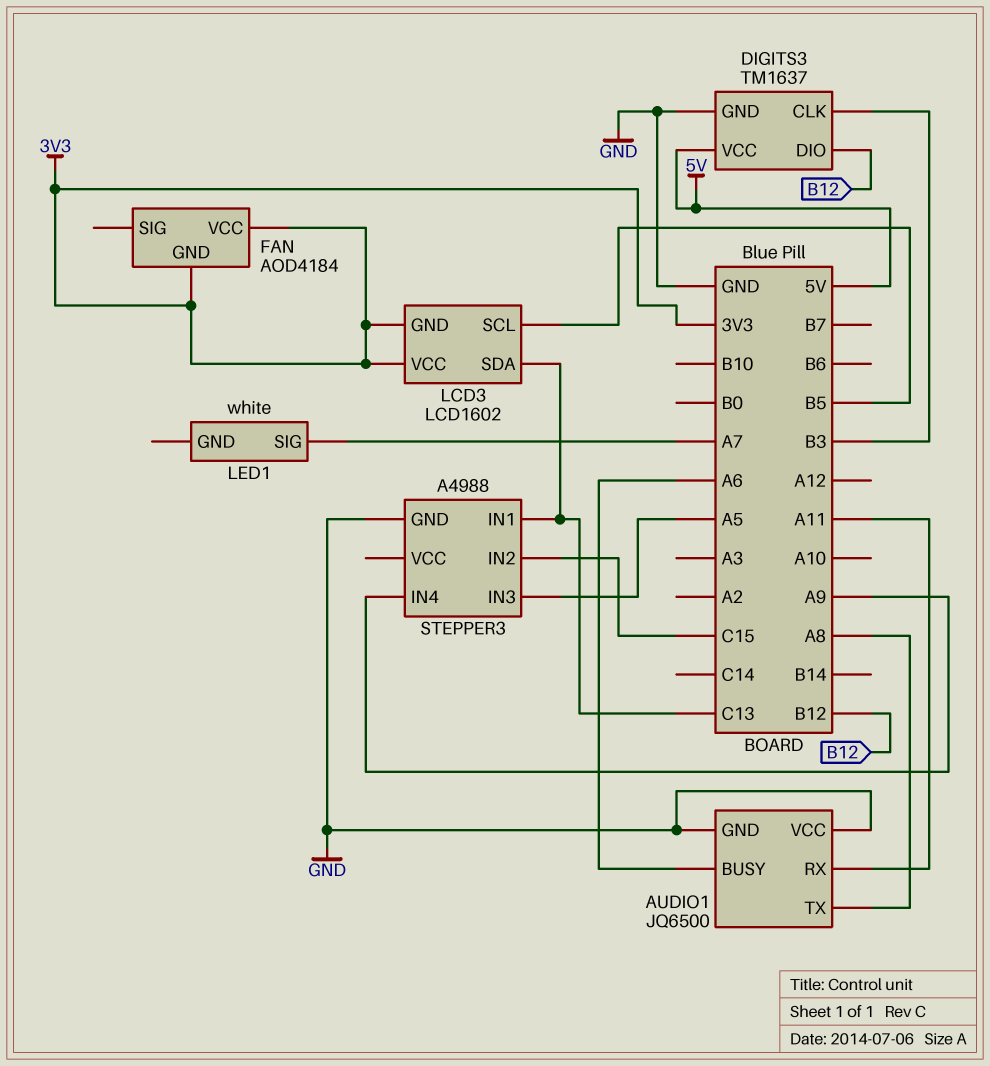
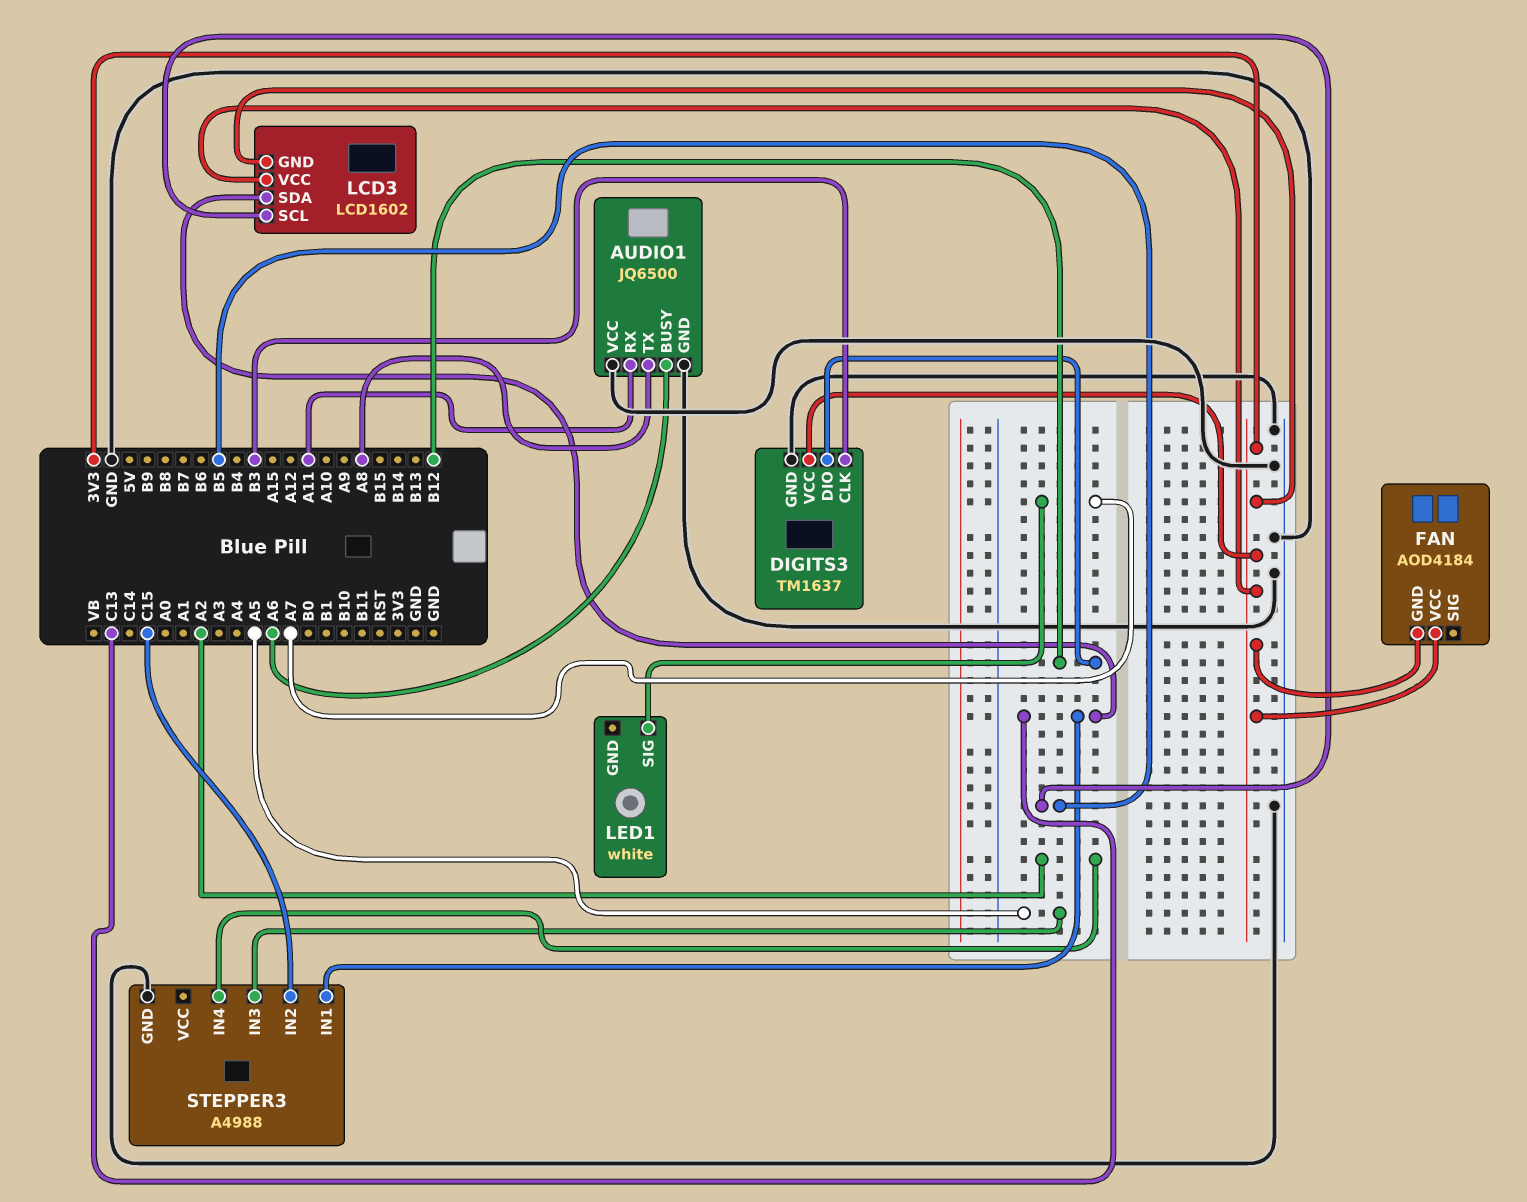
DIGITS3 pin VCC: 5V -> 3V3
STEPPER3 pin IN4: A9 -> A2

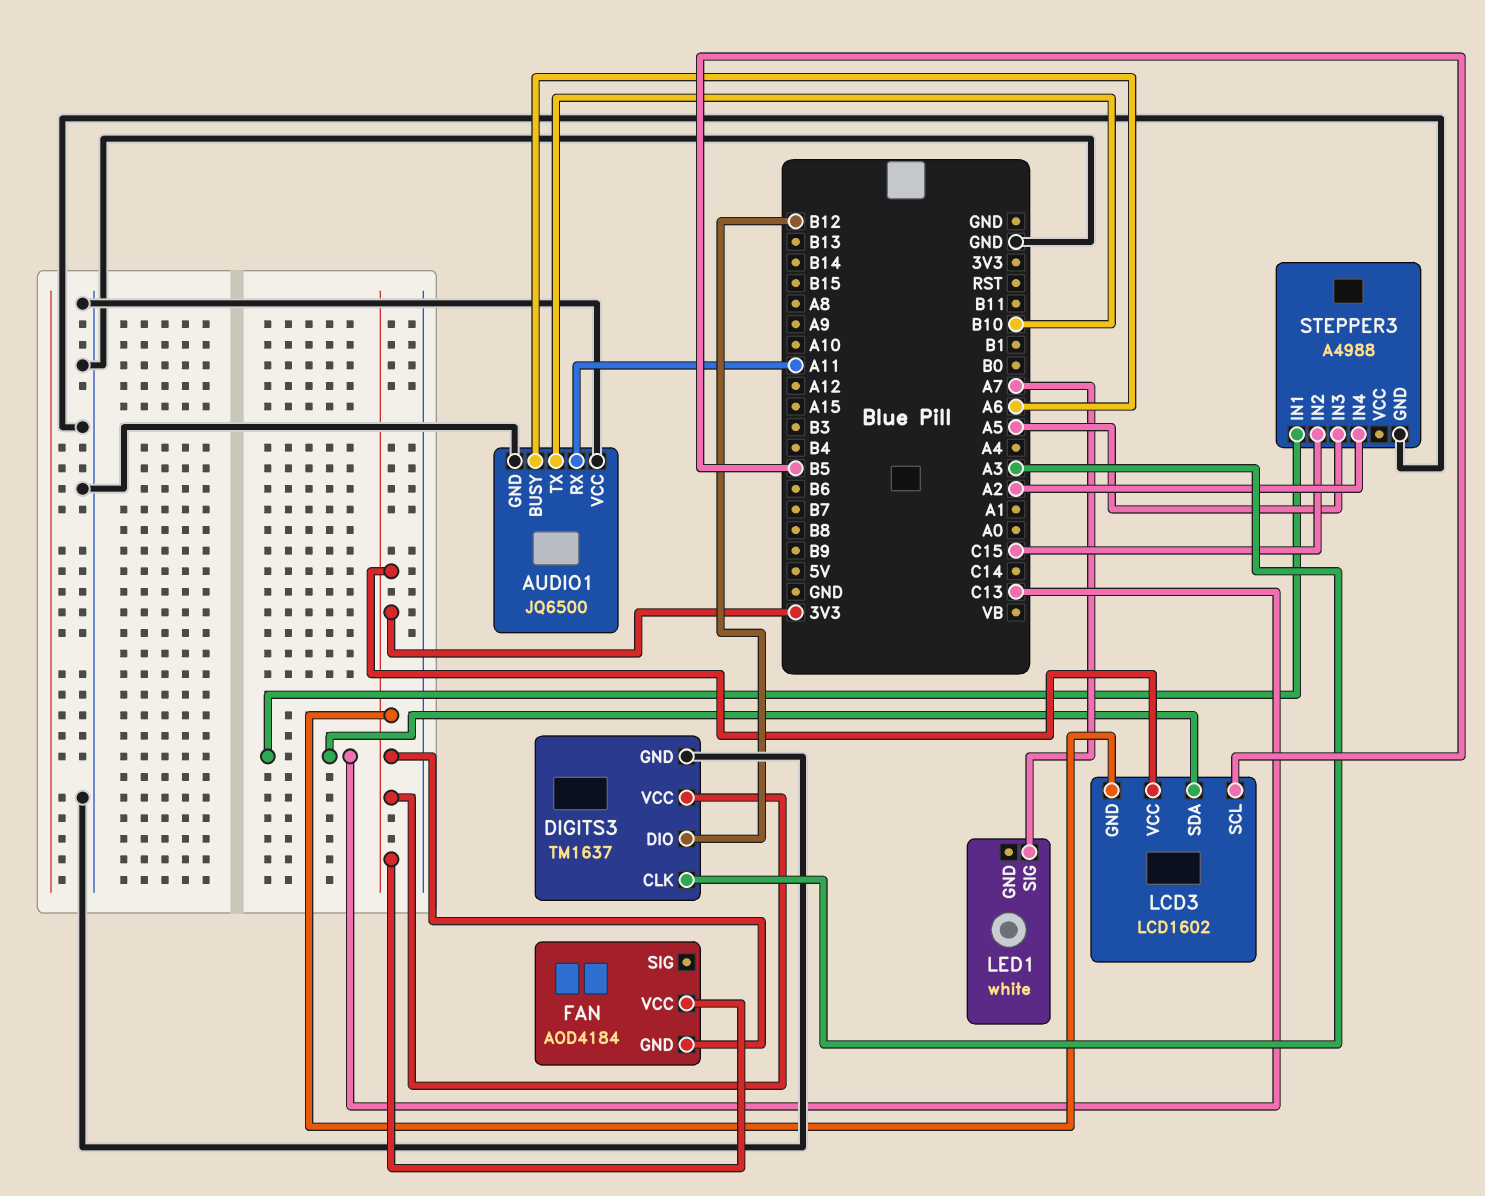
AUDIO1 pin TX: A8 -> B10
DIGITS3 pin CLK: B3 -> A3

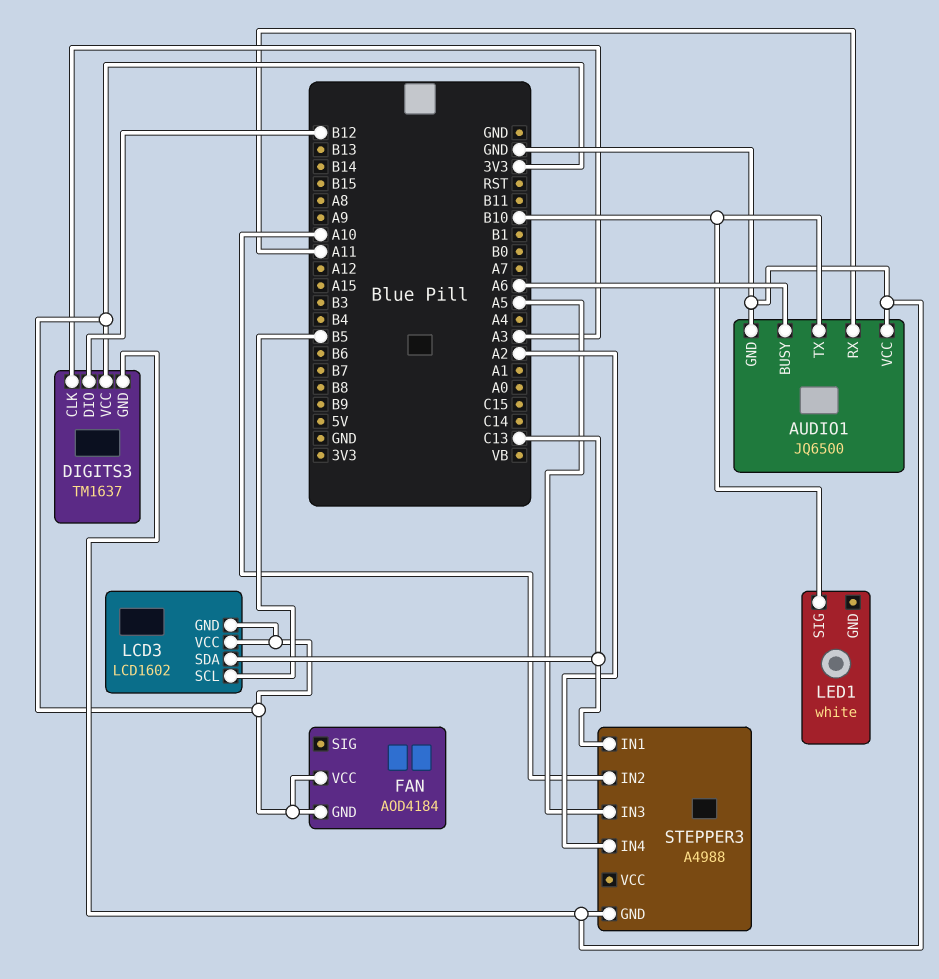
LED1 pin SIG: A7 -> B10
STEPPER3 pin IN2: C15 -> A10

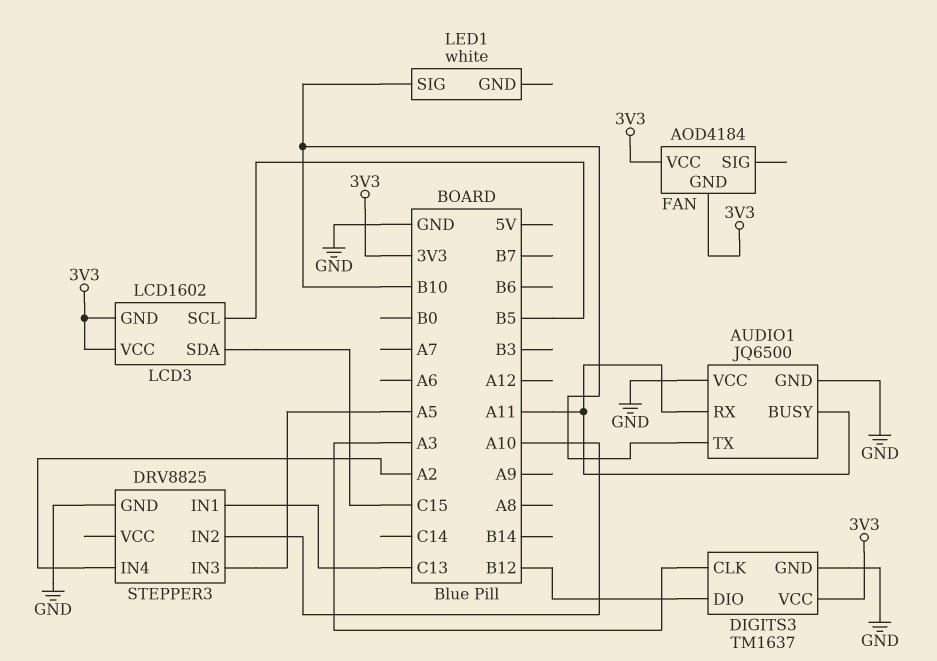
AUDIO1 pin BUSY: A6 -> A11
LCD3 pin SDA: C13 -> C15
STEPPER3: A4988 -> DRV8825

